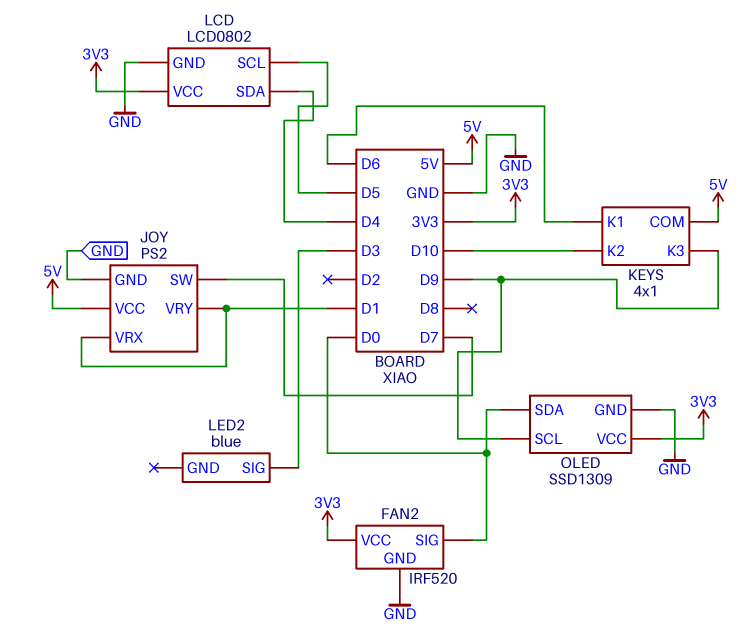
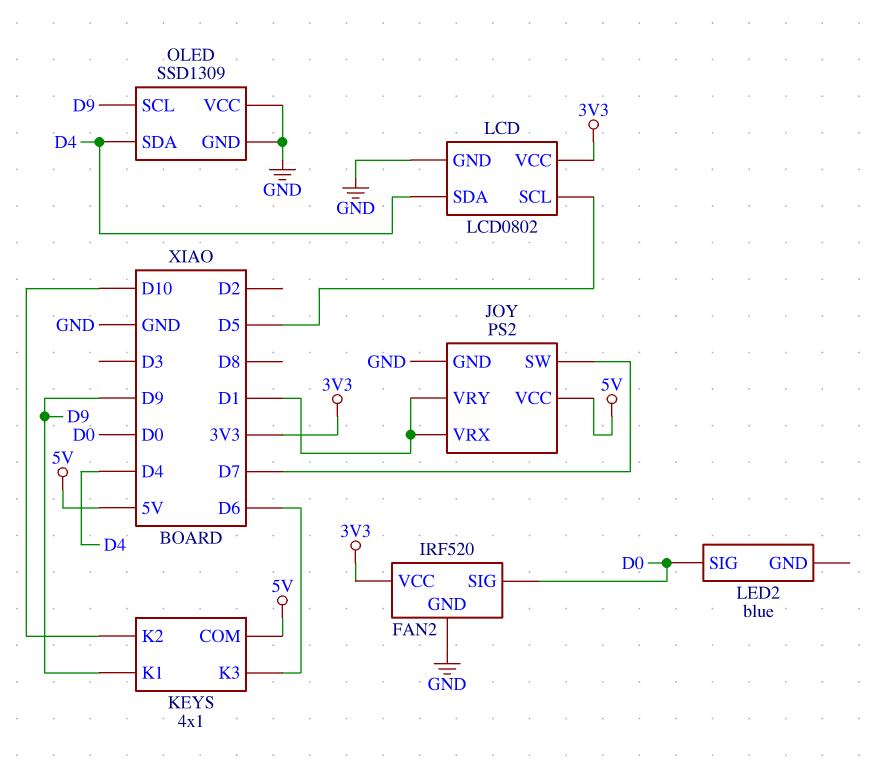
KEYS pin K1: D6 -> D9
KEYS pin K3: D9 -> D6
LED2 pin SIG: D3 -> D0
OLED pin SDA: D0 -> D4
OLED pin VCC: 3V3 -> GND

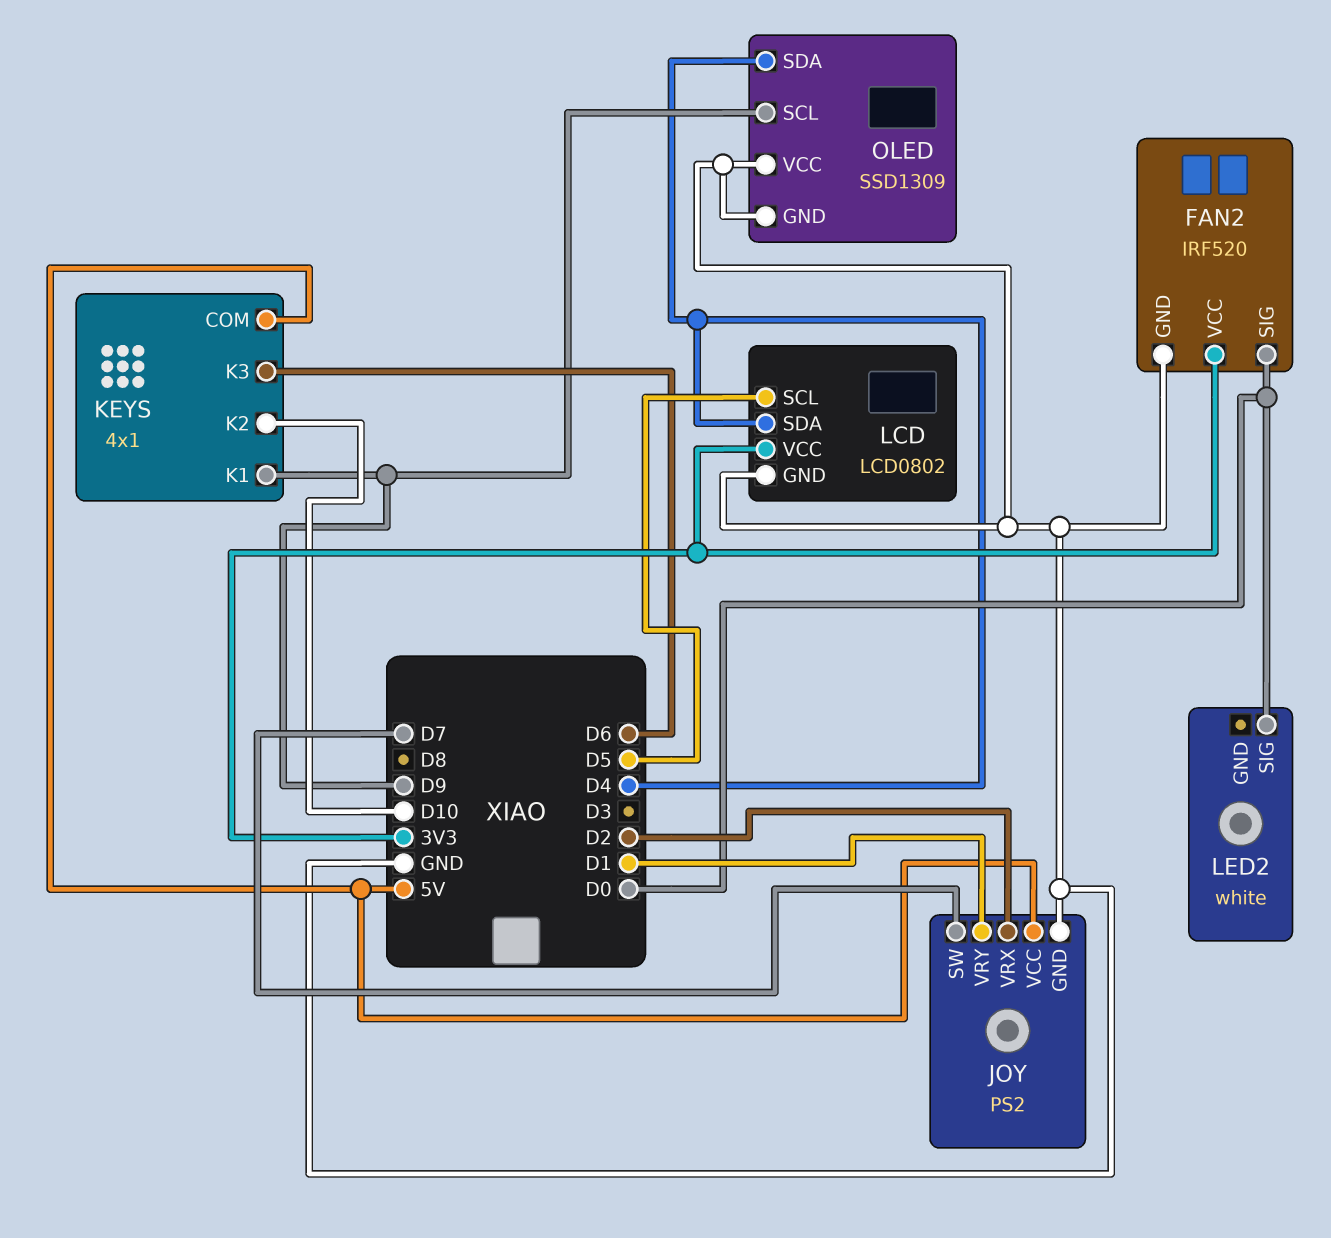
JOY pin VRX: D1 -> D2
LED2: blue -> white

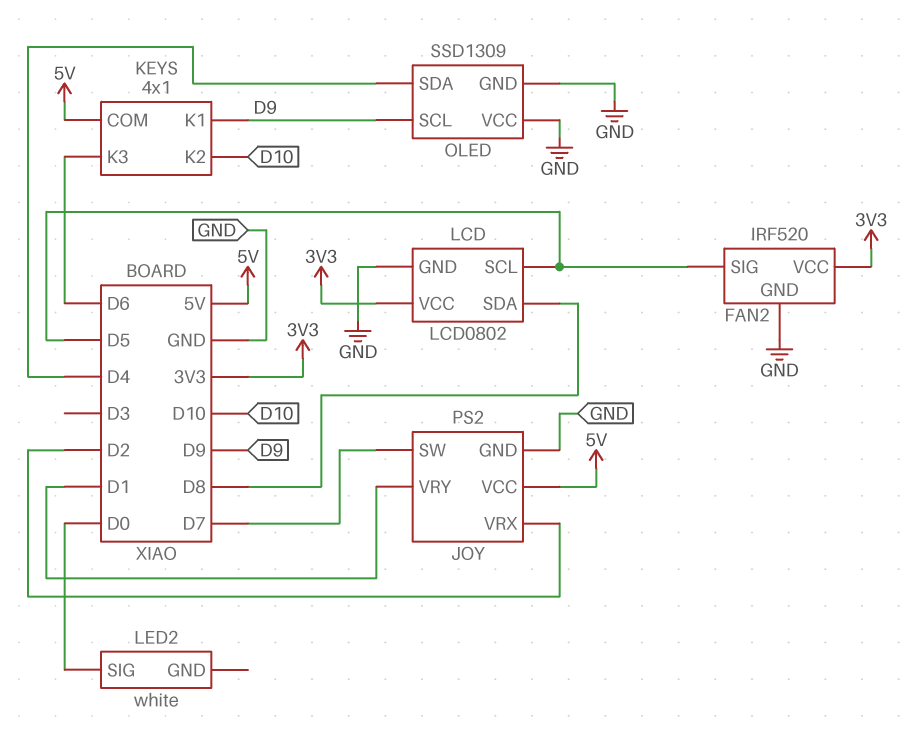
FAN2 pin SIG: D0 -> D5
LCD pin SDA: D4 -> D8

